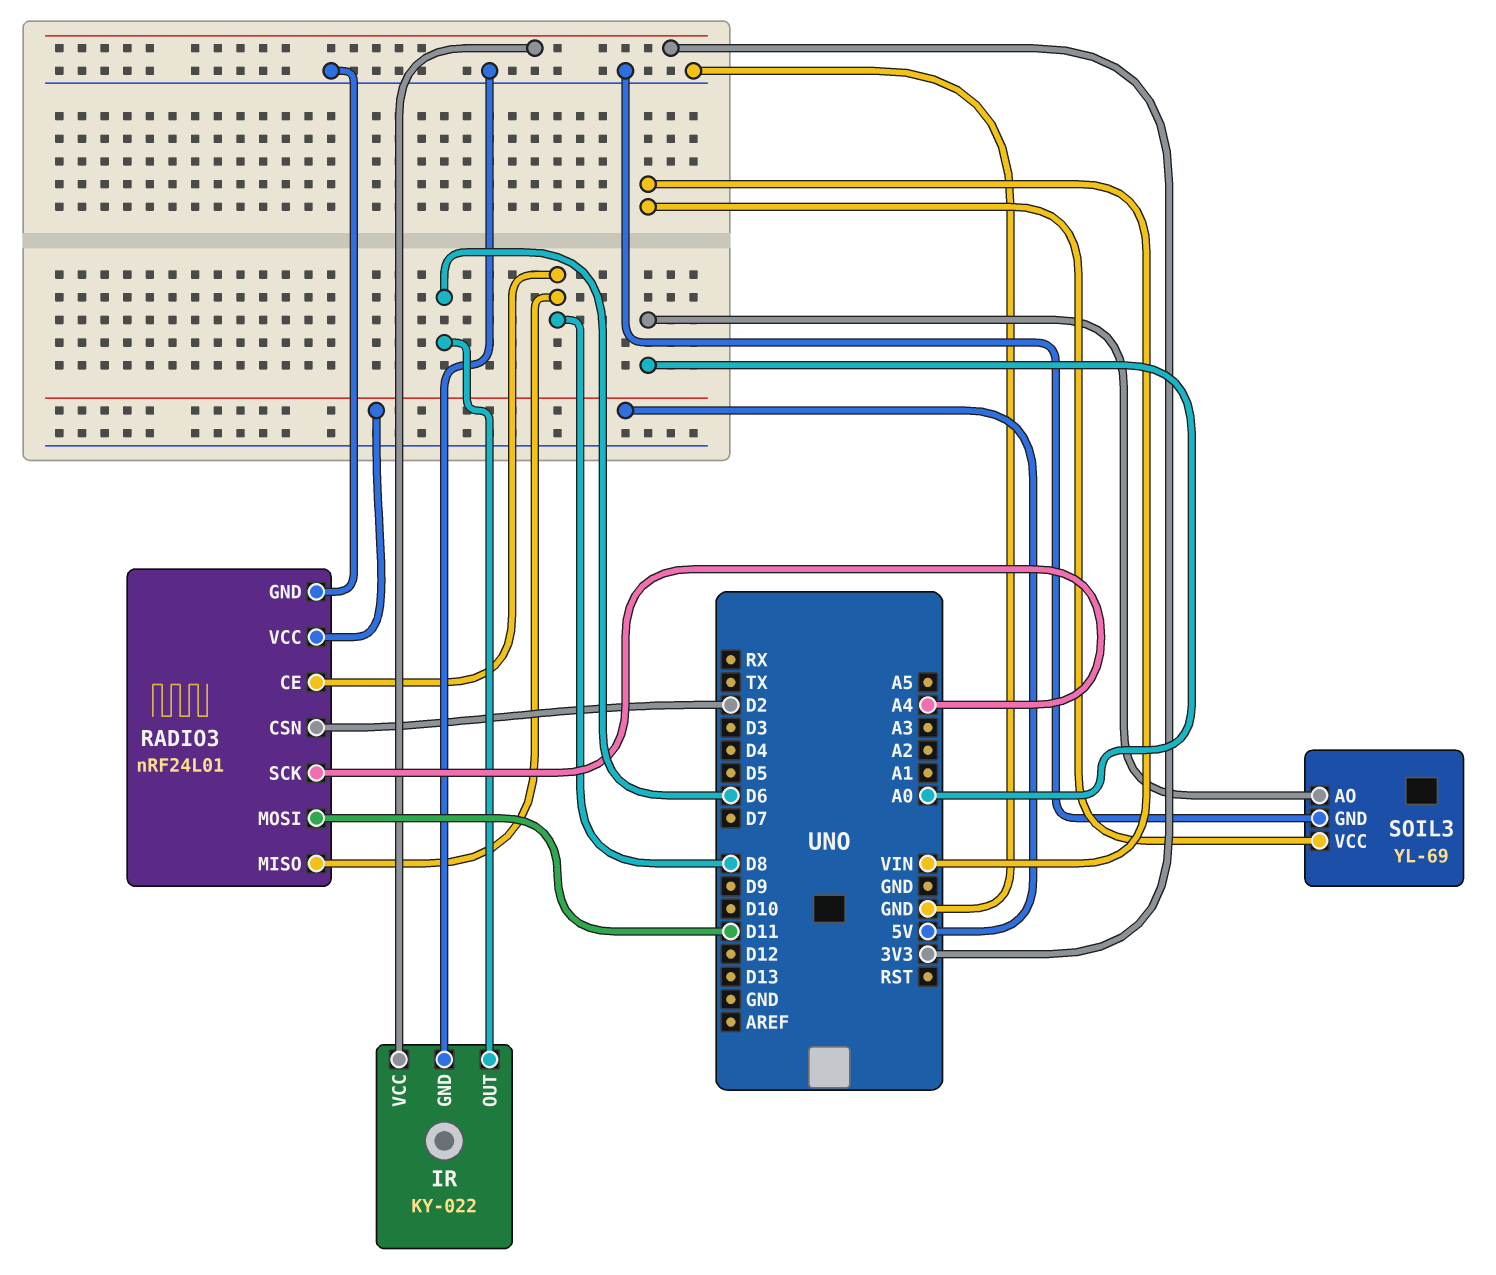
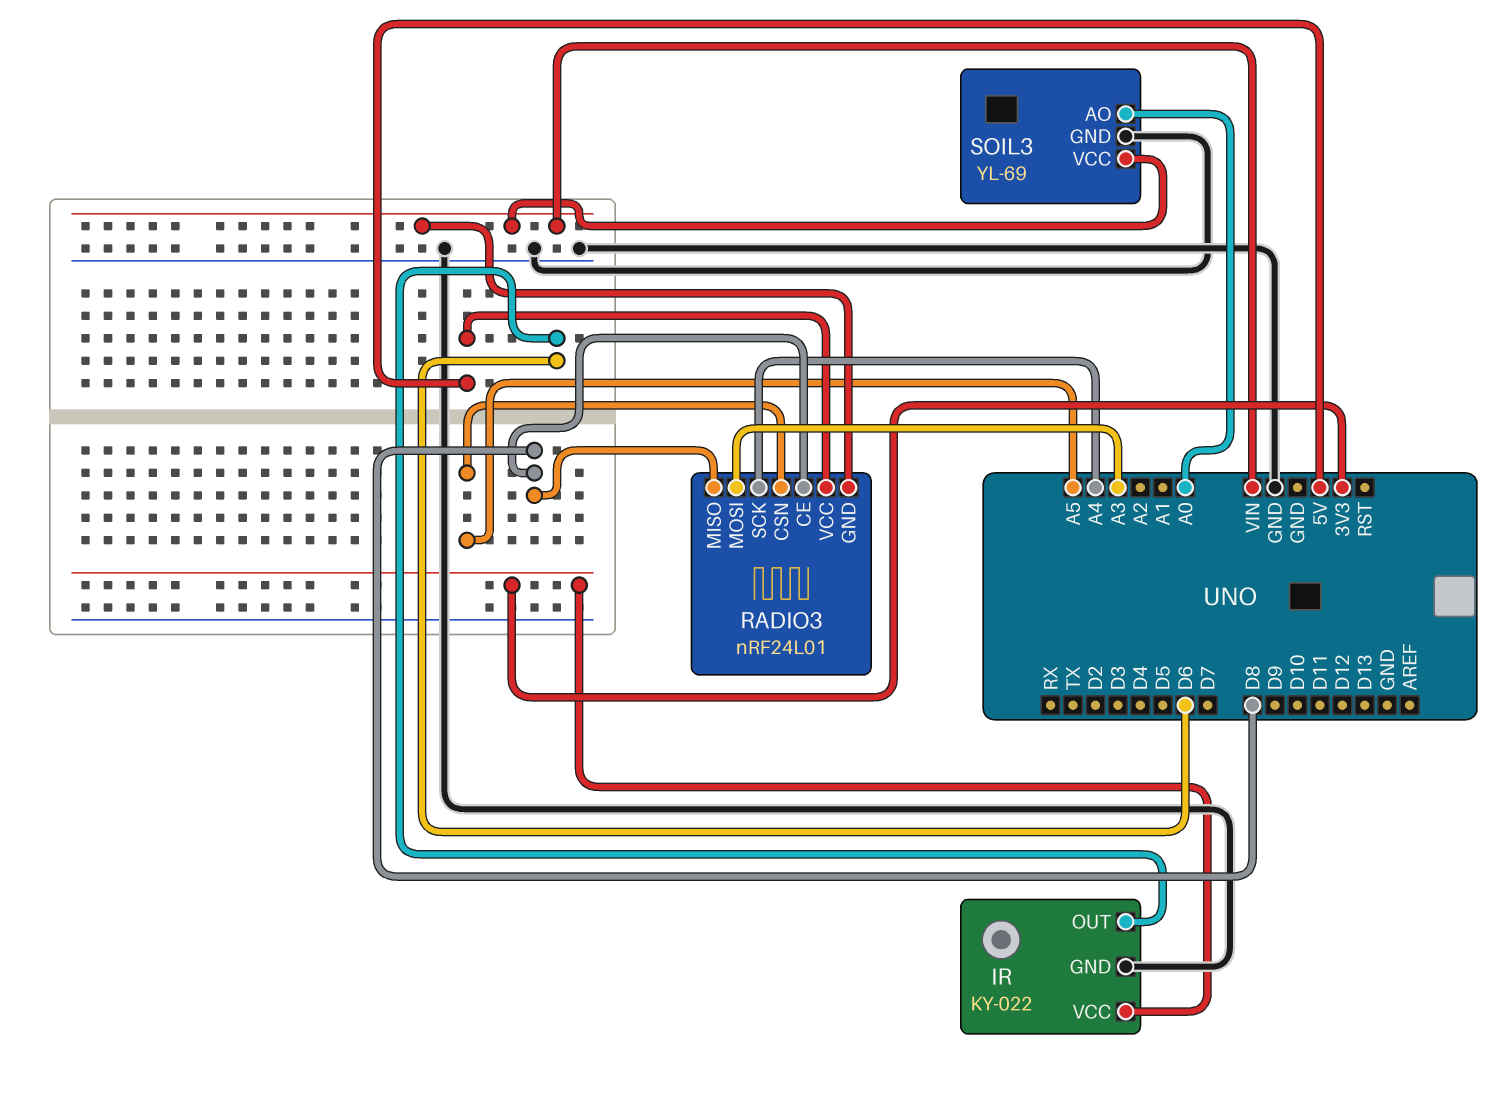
RADIO3 pin CSN: D2 -> A5
RADIO3 pin GND: GND -> VIN
RADIO3 pin MOSI: D11 -> A3

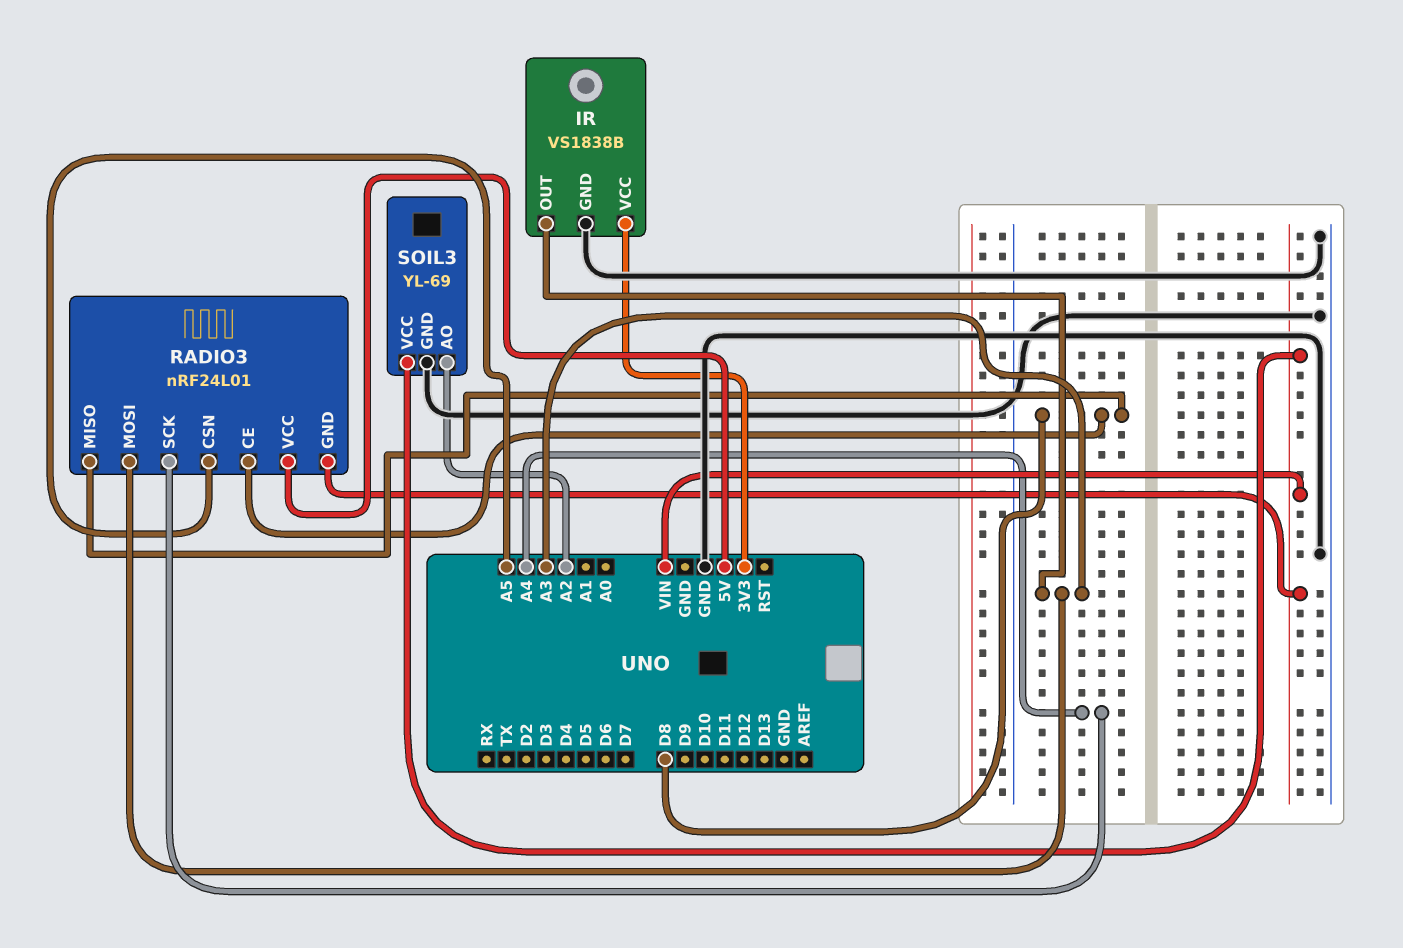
IR: KY-022 -> VS1838B
IR pin OUT: D6 -> A3
SOIL3 pin AO: A0 -> A2

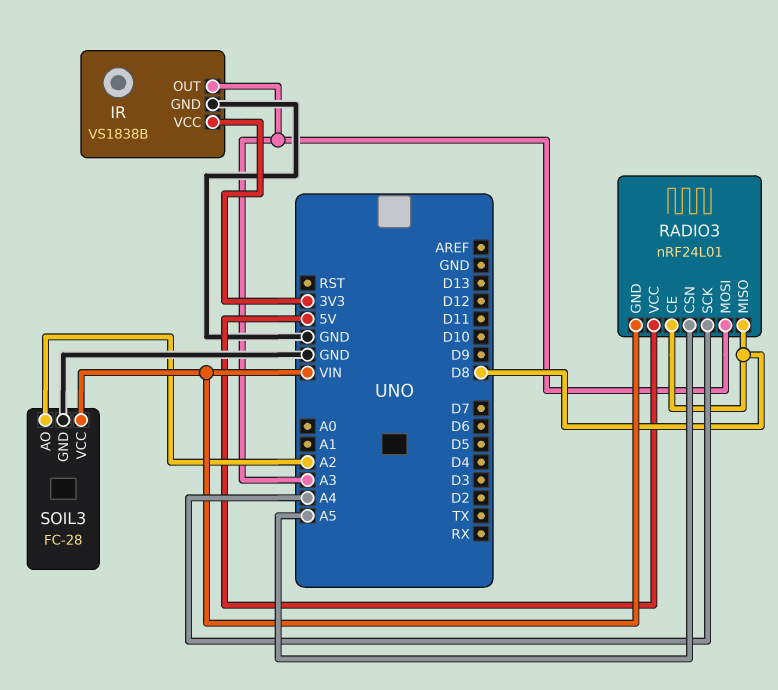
SOIL3: YL-69 -> FC-28

